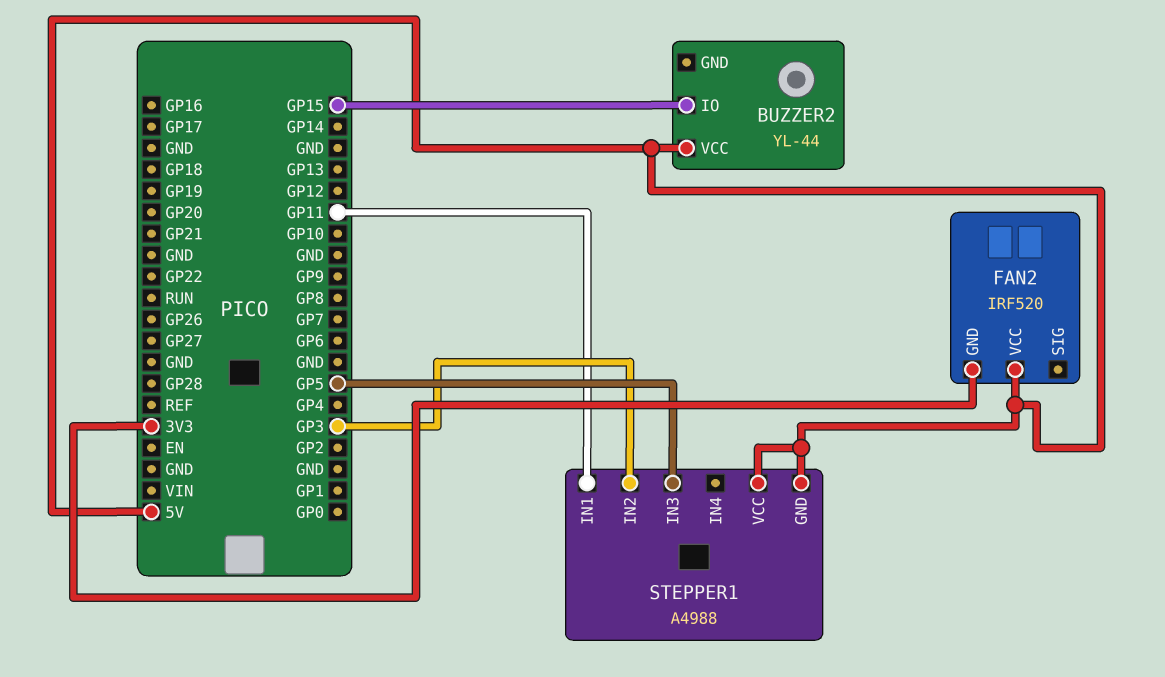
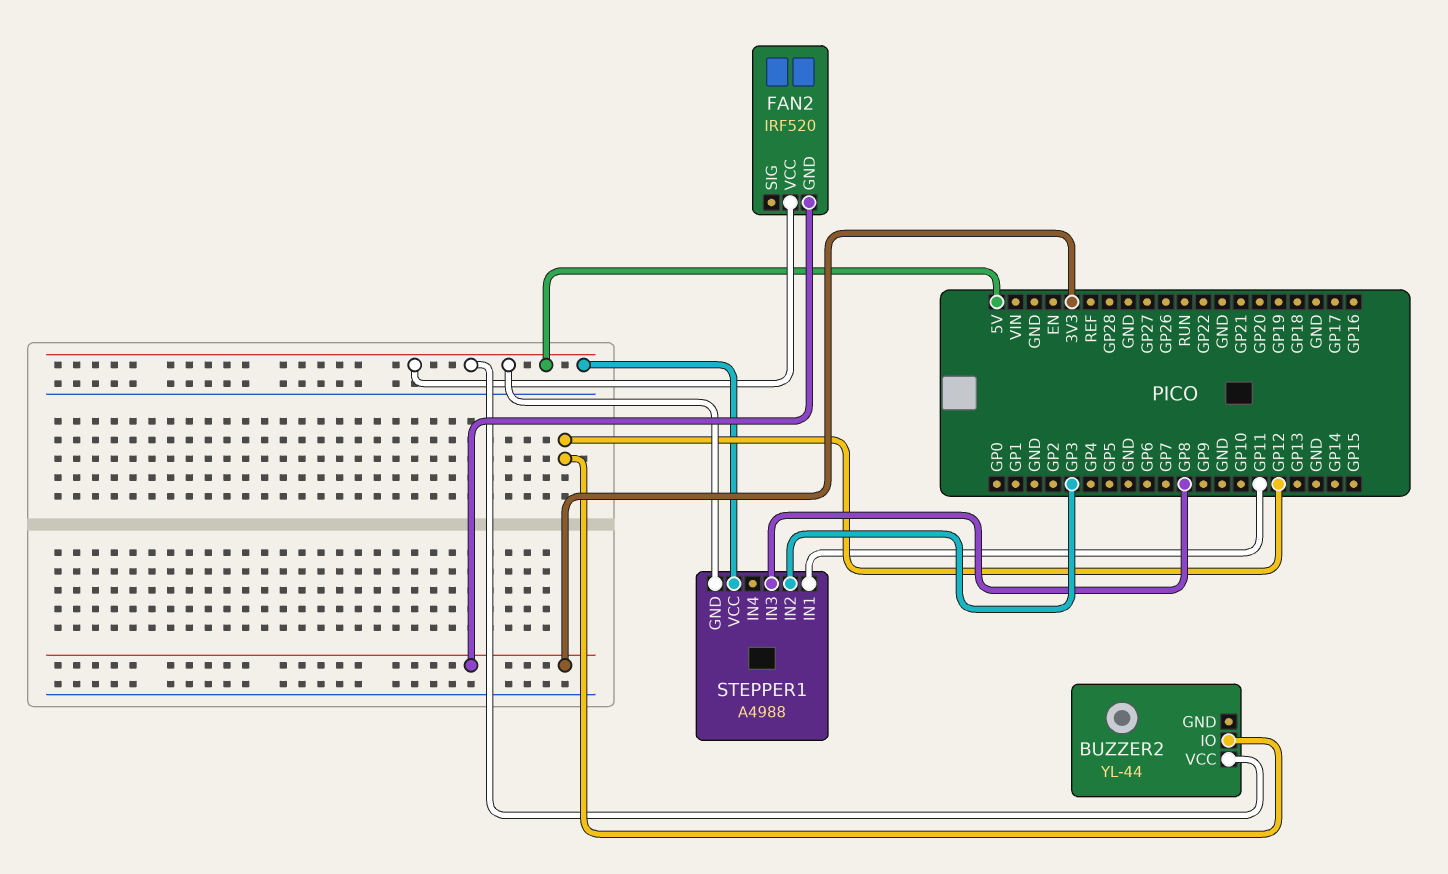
BUZZER2 pin IO: GP15 -> GP12
STEPPER1 pin IN3: GP5 -> GP8

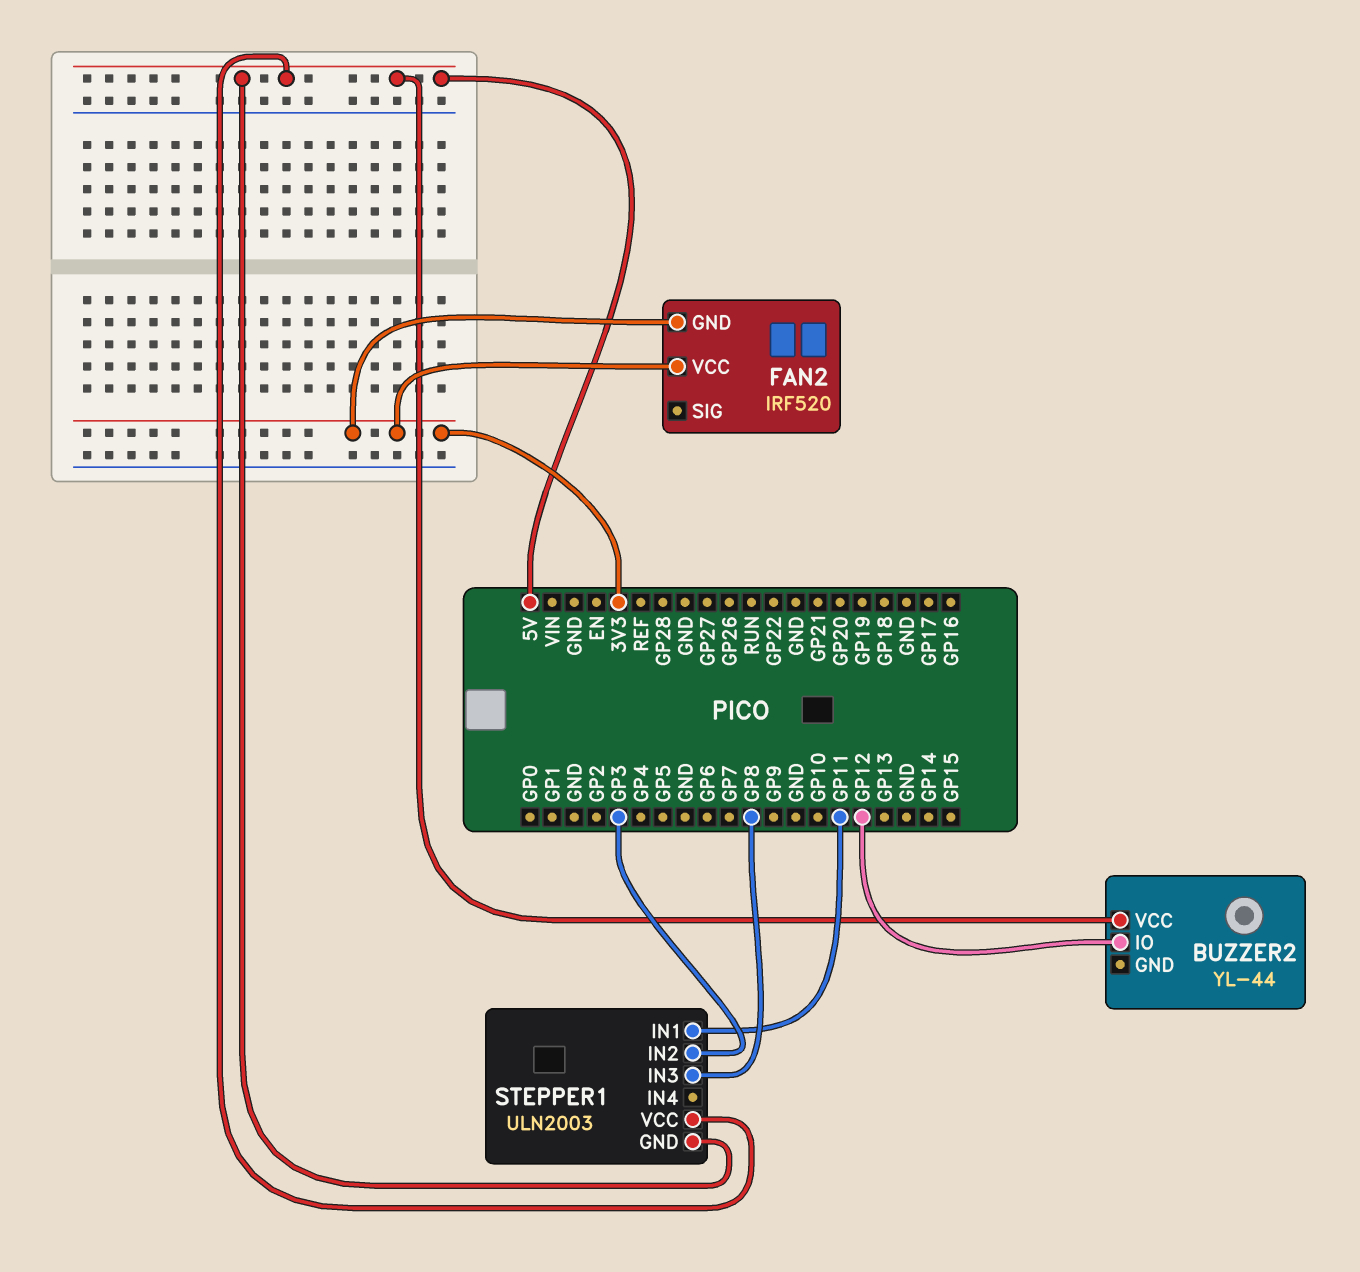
FAN2 pin VCC: 5V -> 3V3
STEPPER1: A4988 -> ULN2003

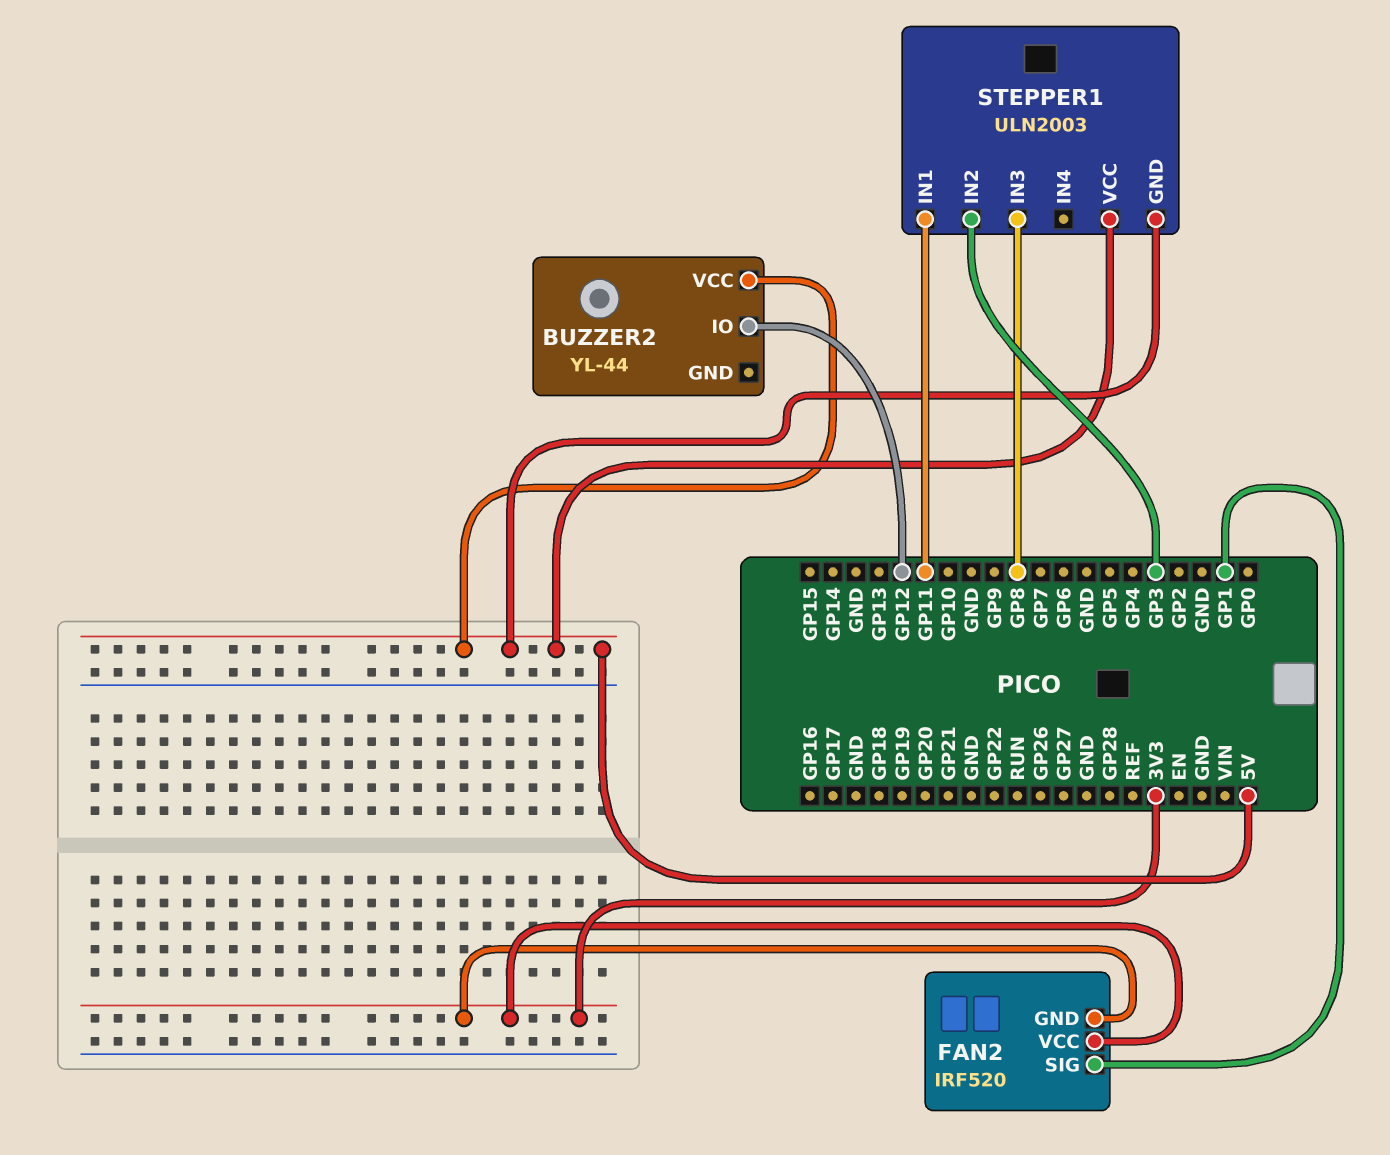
FAN2 pin SIG: none -> GP1

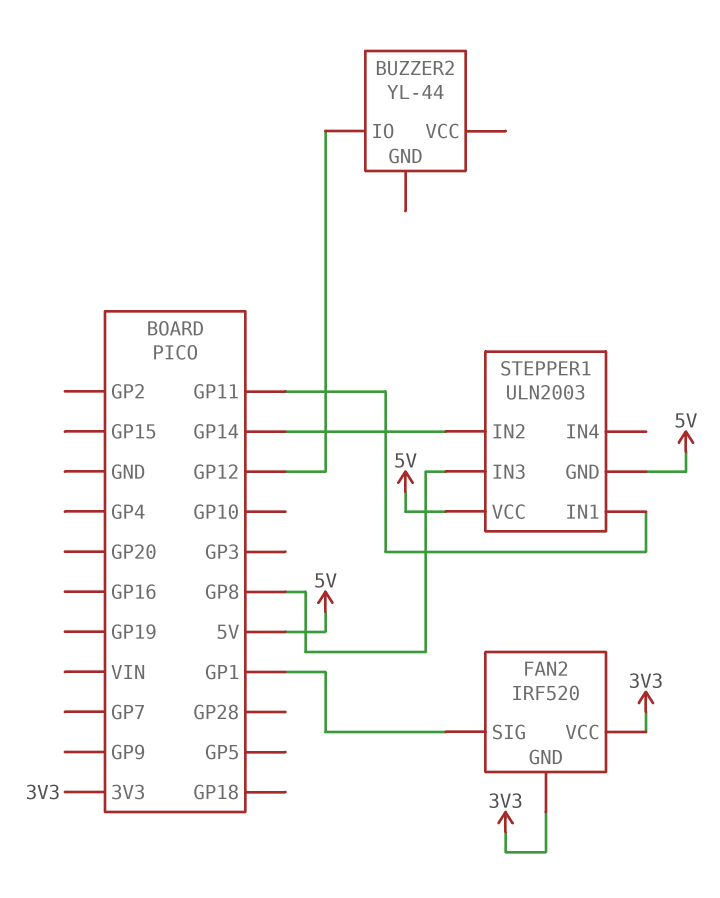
BUZZER2 pin VCC: 5V -> none
STEPPER1 pin IN2: GP3 -> GP14

